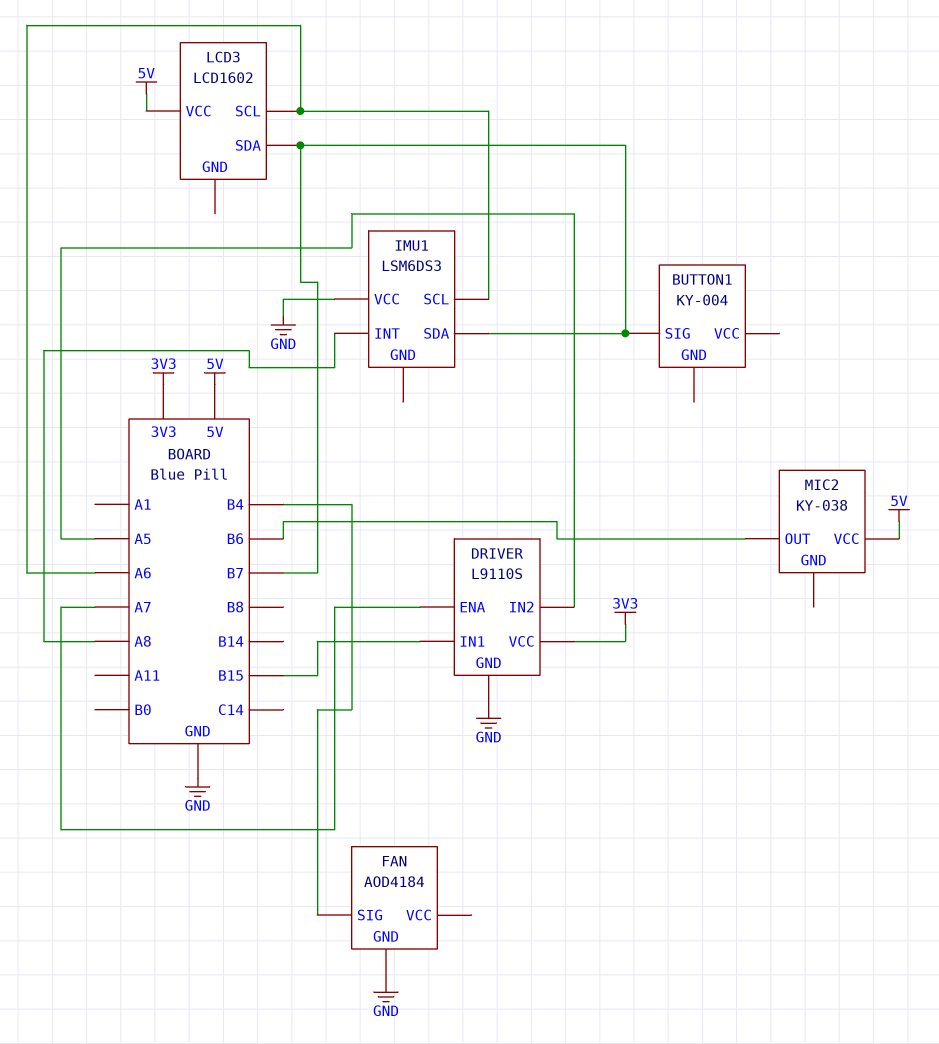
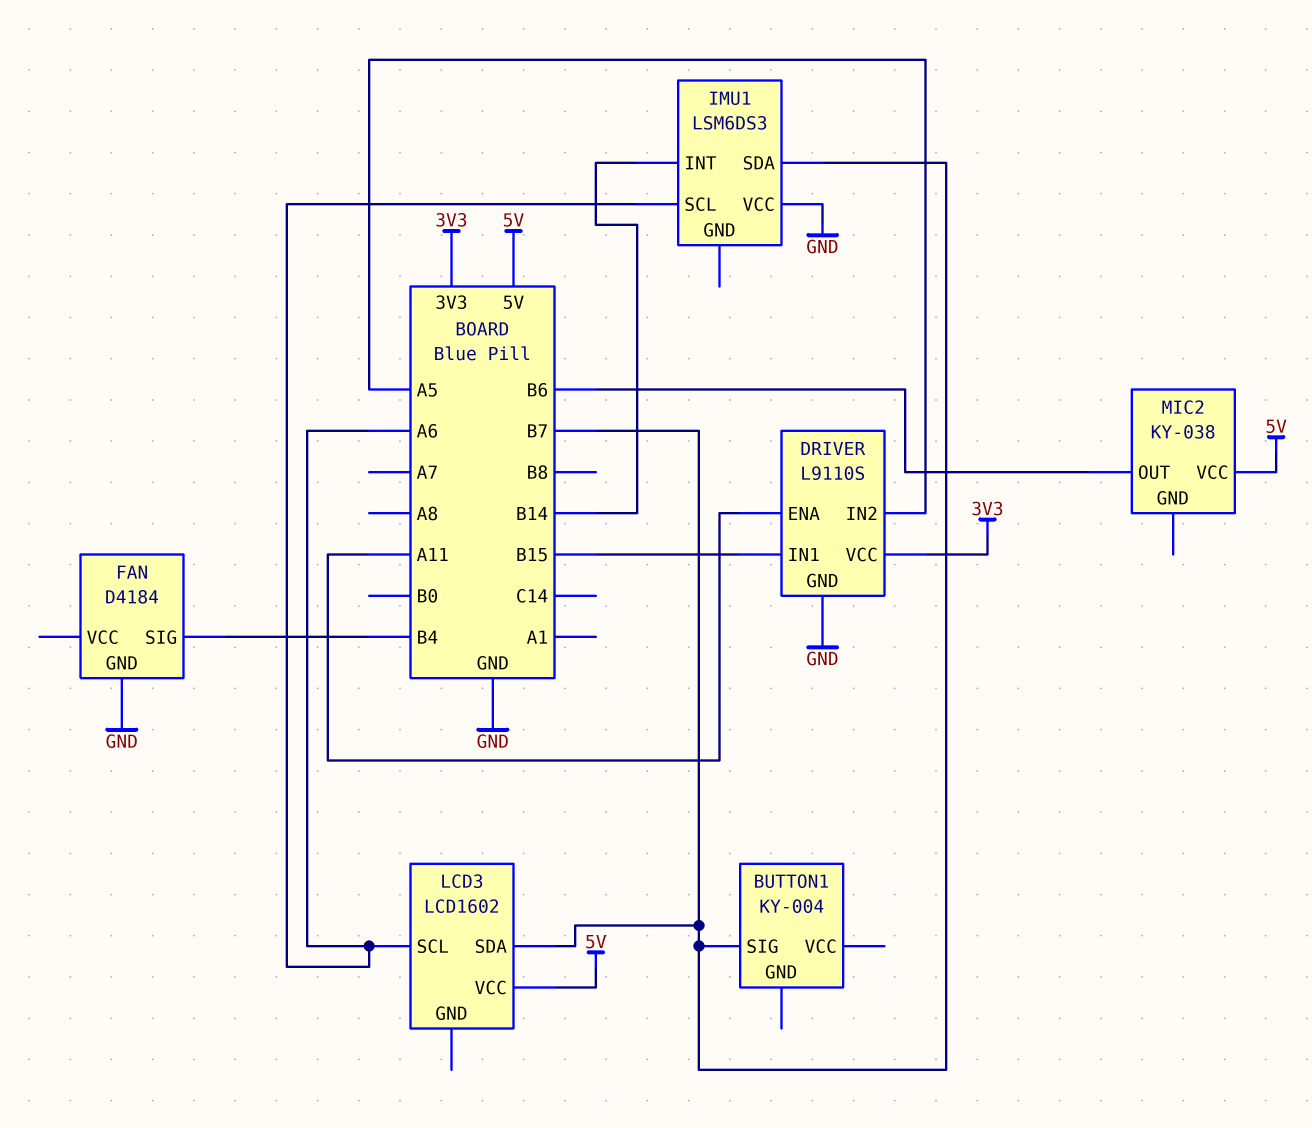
DRIVER pin ENA: A7 -> A11
FAN: AOD4184 -> D4184
IMU1 pin INT: A8 -> B14

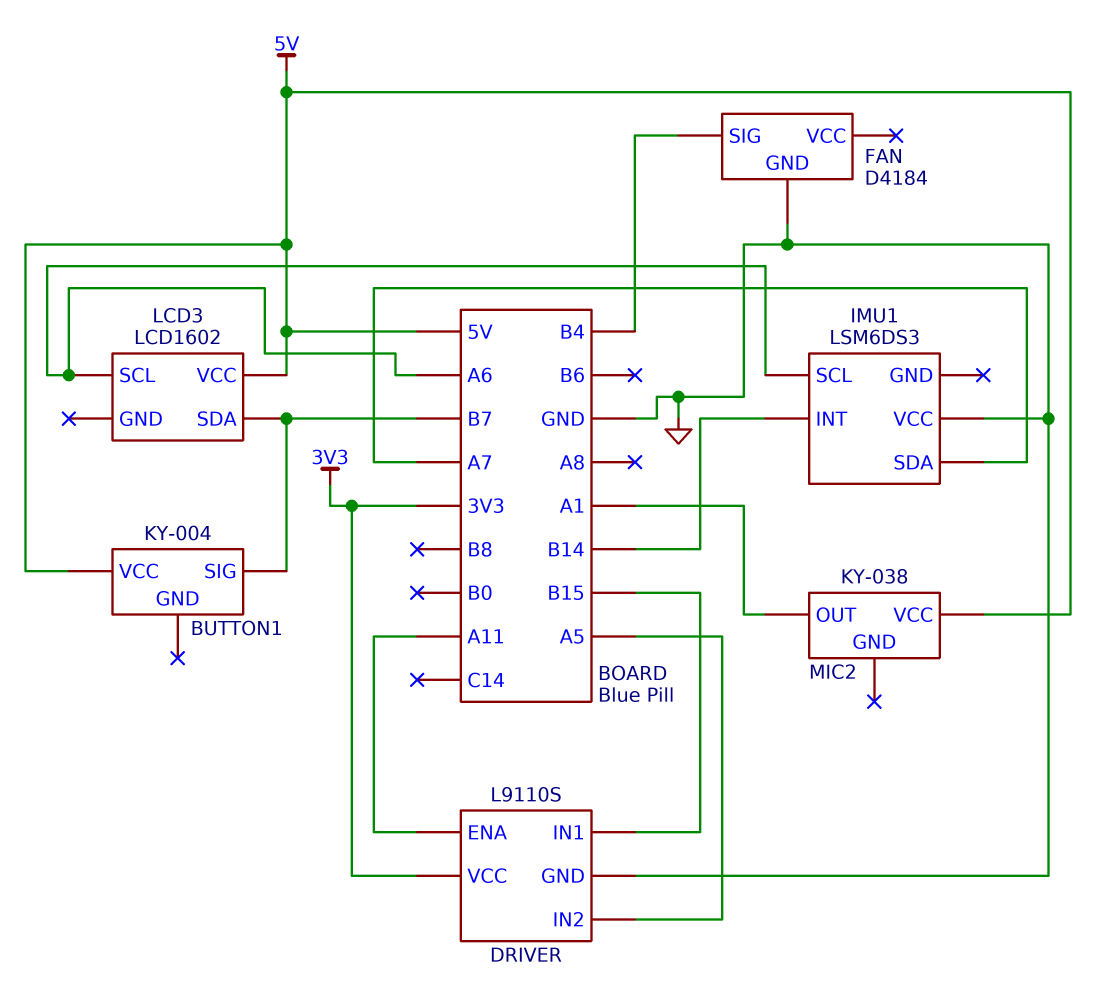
BUTTON1 pin VCC: none -> 5V
IMU1 pin SDA: B7 -> A7
MIC2 pin OUT: B6 -> A1

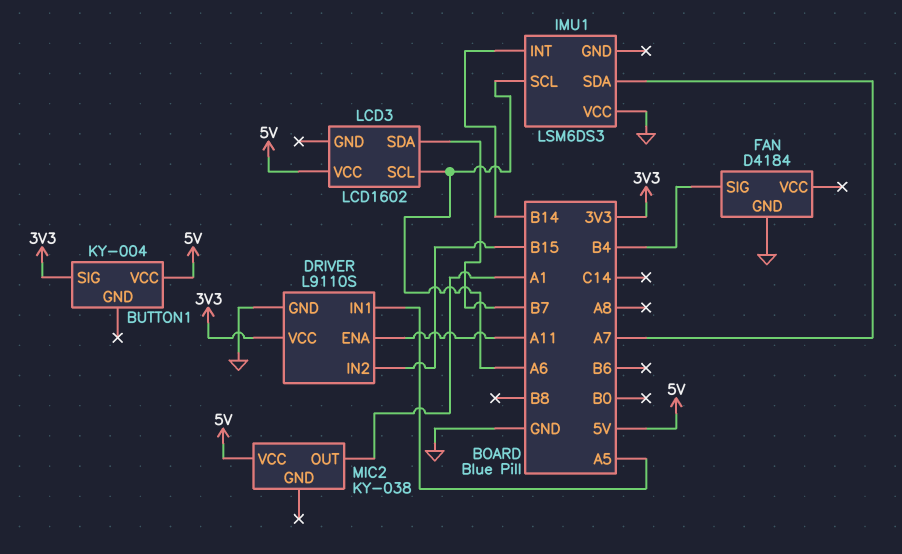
BUTTON1 pin SIG: B7 -> 3V3
DRIVER pin IN1: B15 -> A5
DRIVER pin IN2: A5 -> B15

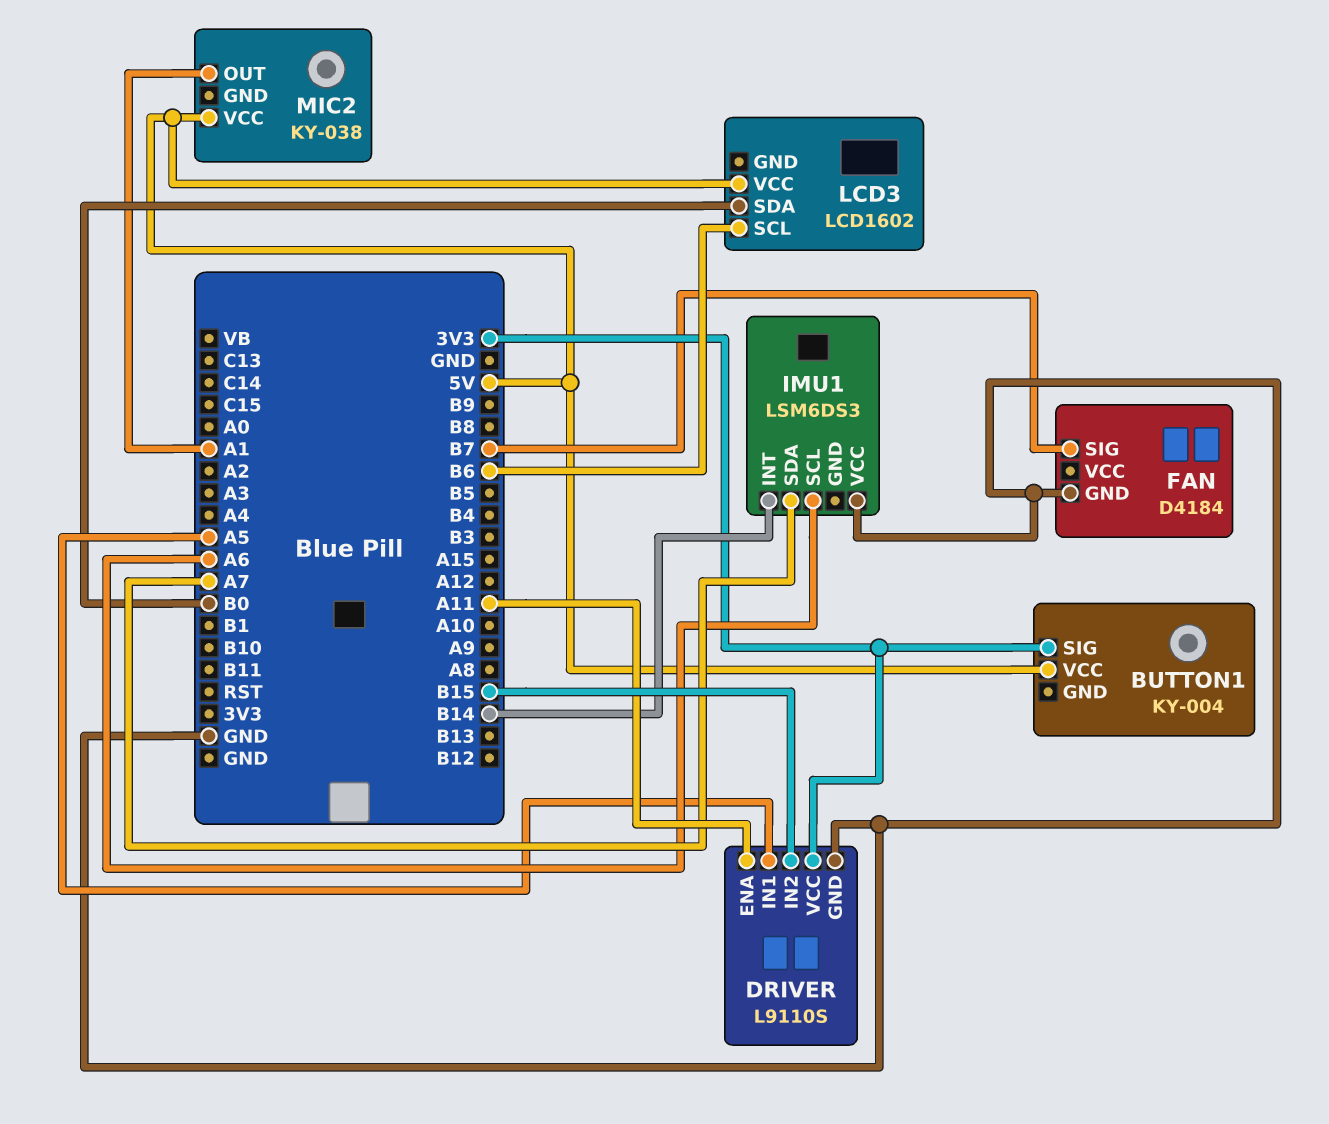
FAN pin SIG: B4 -> B7
LCD3 pin SCL: A6 -> B6
LCD3 pin SDA: B7 -> B0

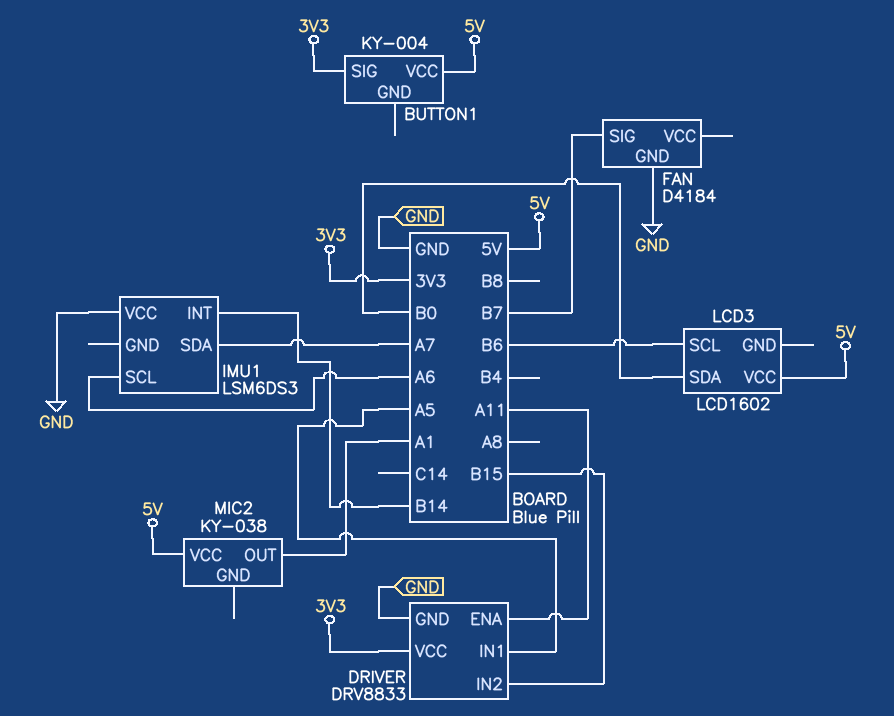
DRIVER: L9110S -> DRV8833

